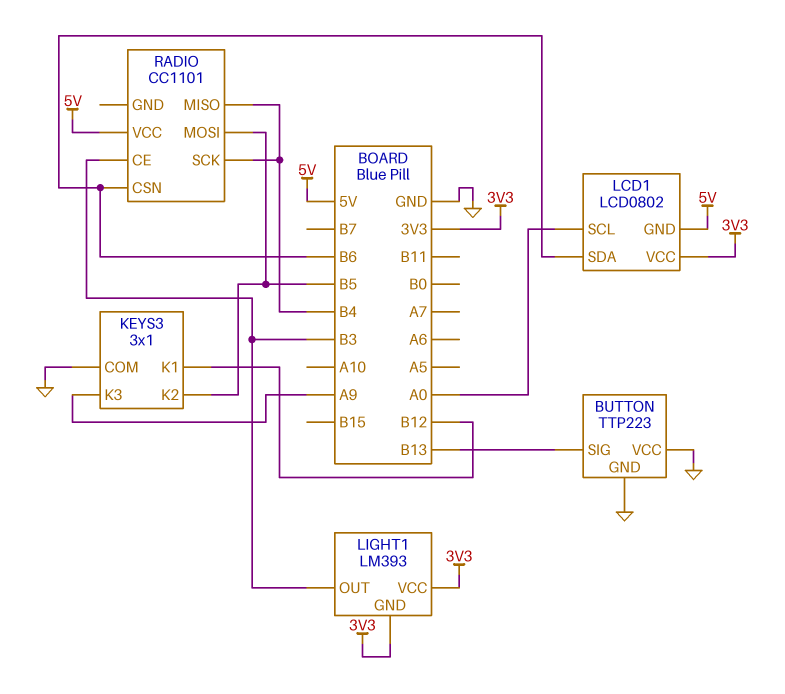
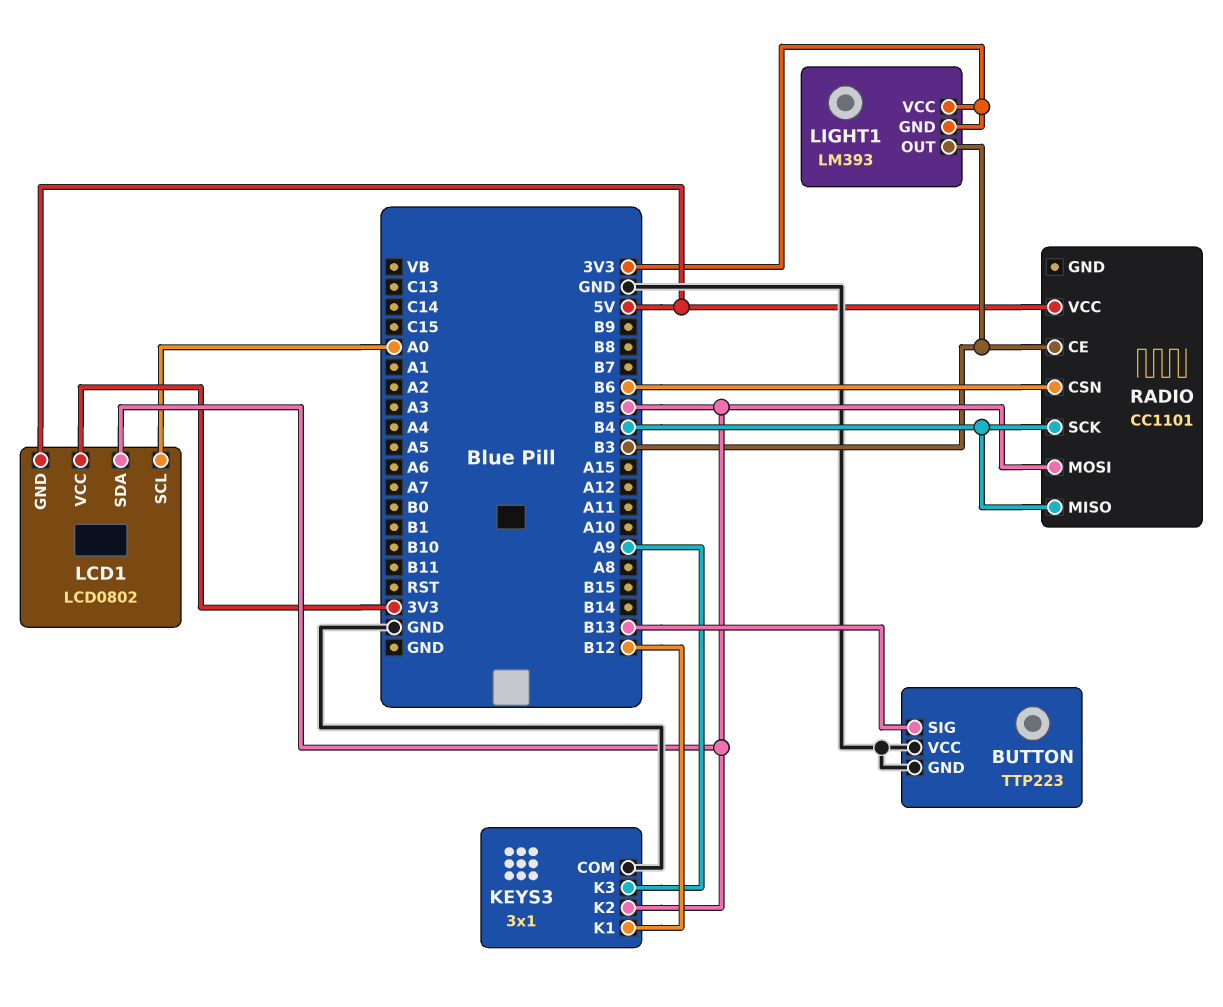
LCD1 pin SDA: B6 -> B5

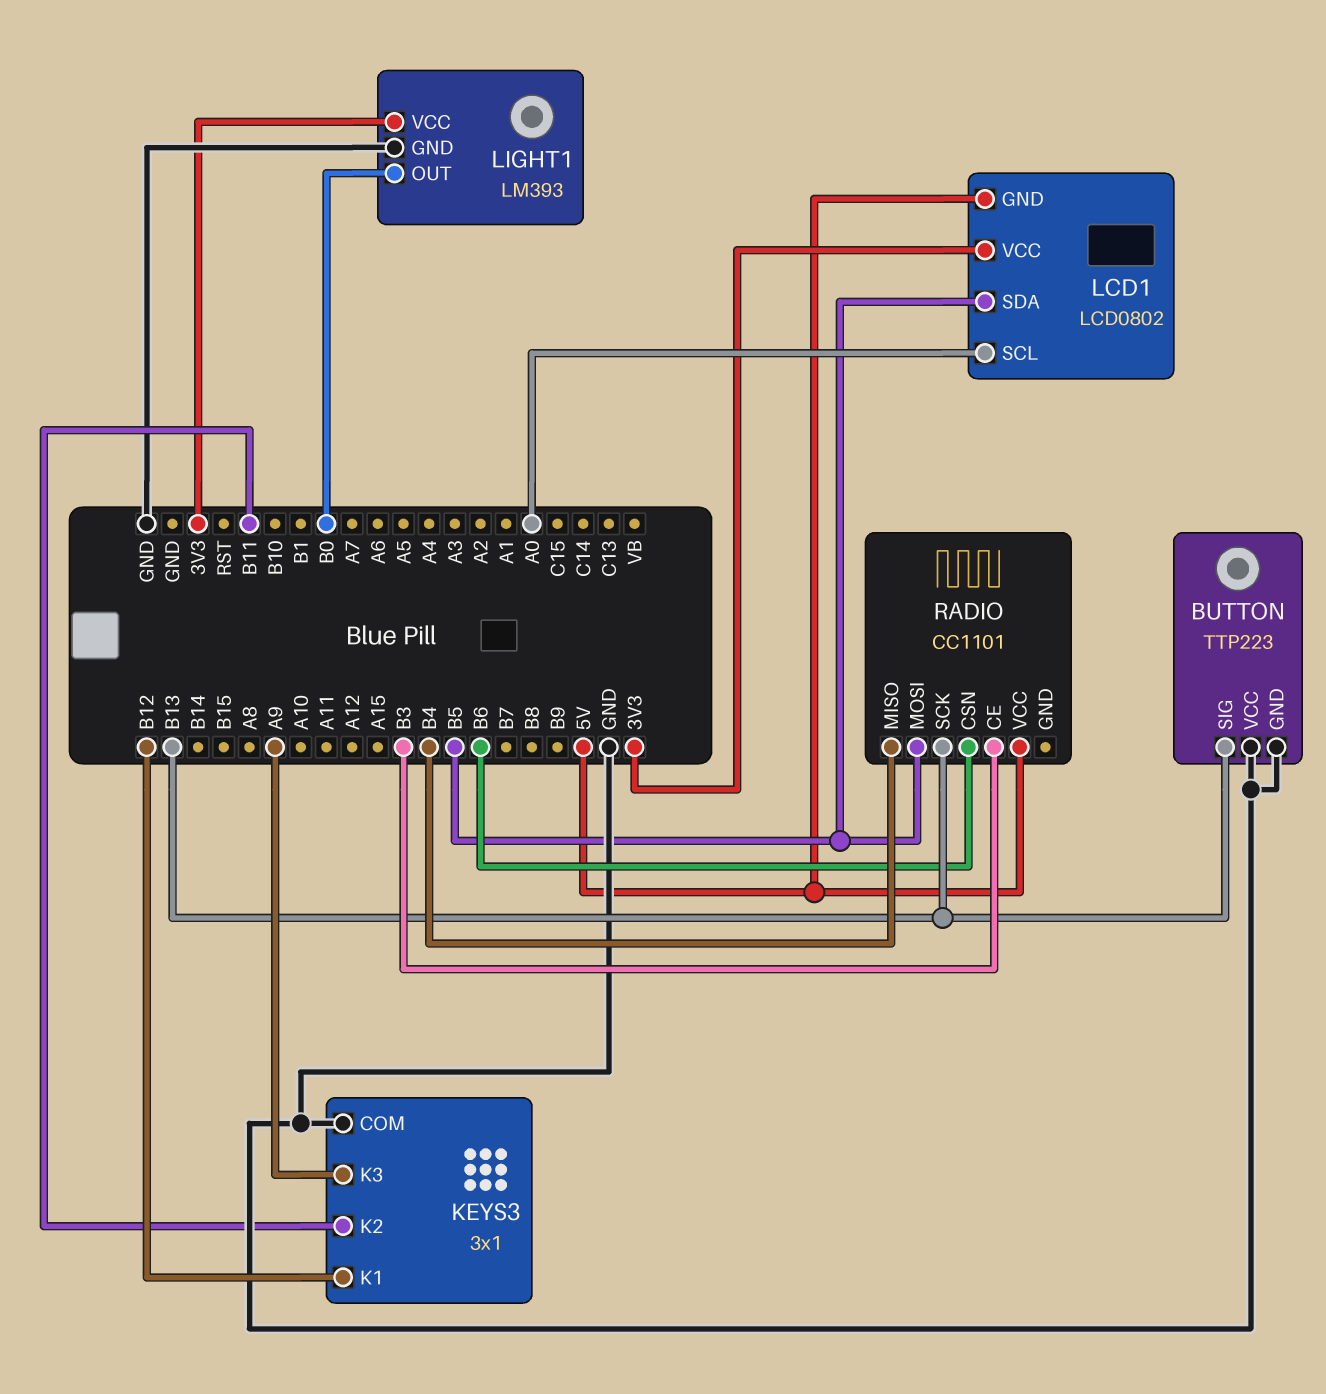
KEYS3 pin K2: B5 -> B11
LIGHT1 pin GND: 3V3 -> GND
LIGHT1 pin OUT: B3 -> B0
RADIO pin SCK: B4 -> B13

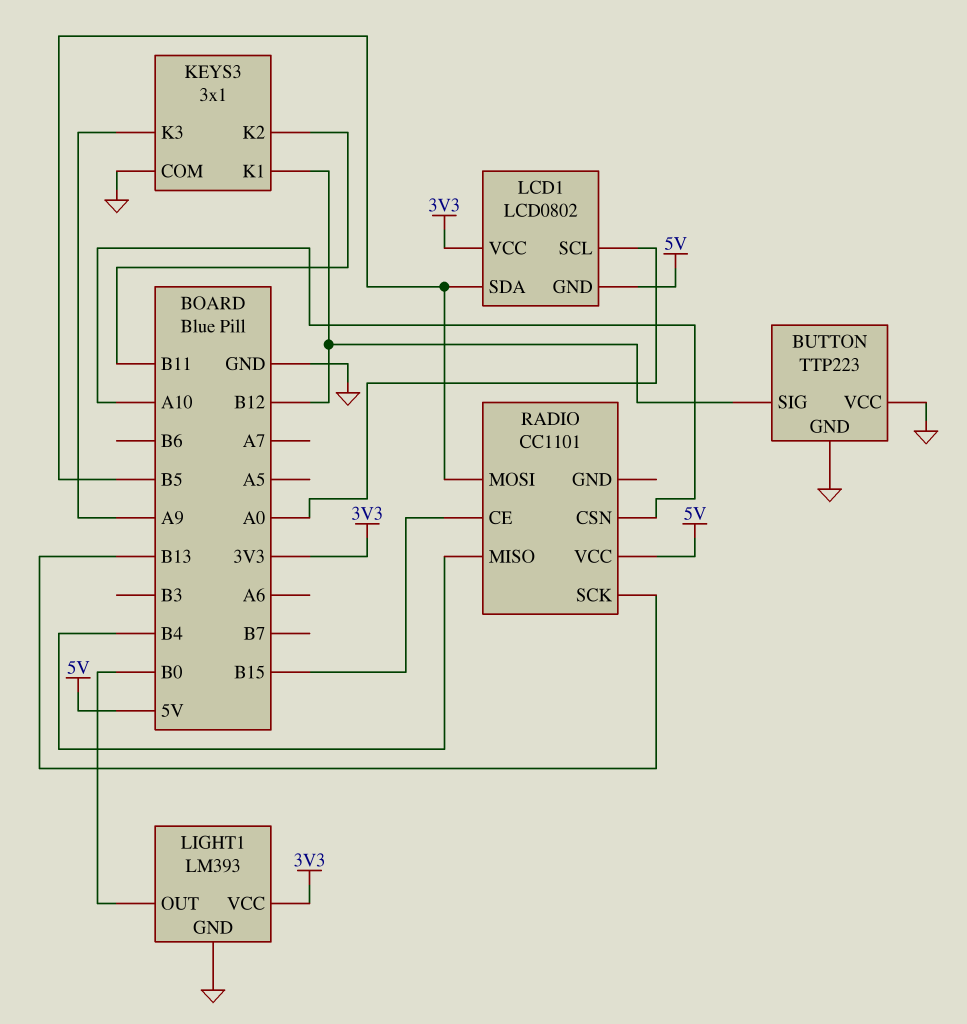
BUTTON pin SIG: B13 -> B12
RADIO pin CE: B3 -> B15
RADIO pin CSN: B6 -> A10

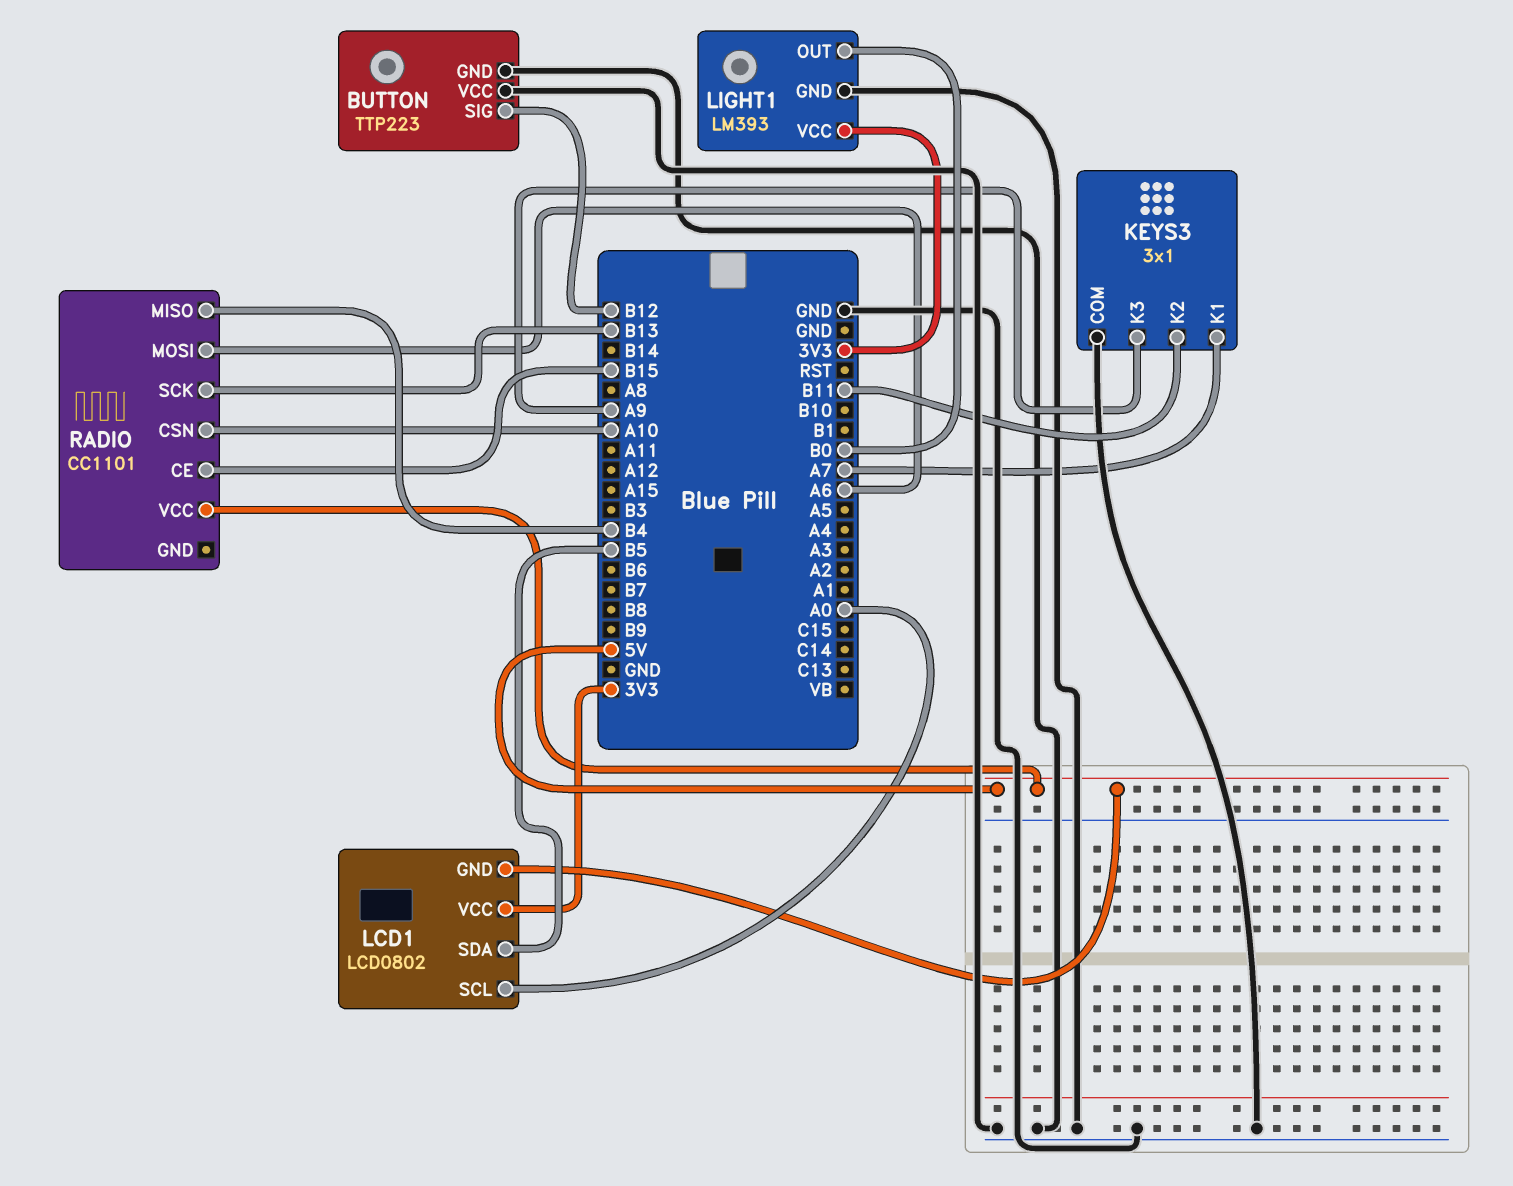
KEYS3 pin K1: B12 -> A7
RADIO pin MOSI: B5 -> A6

